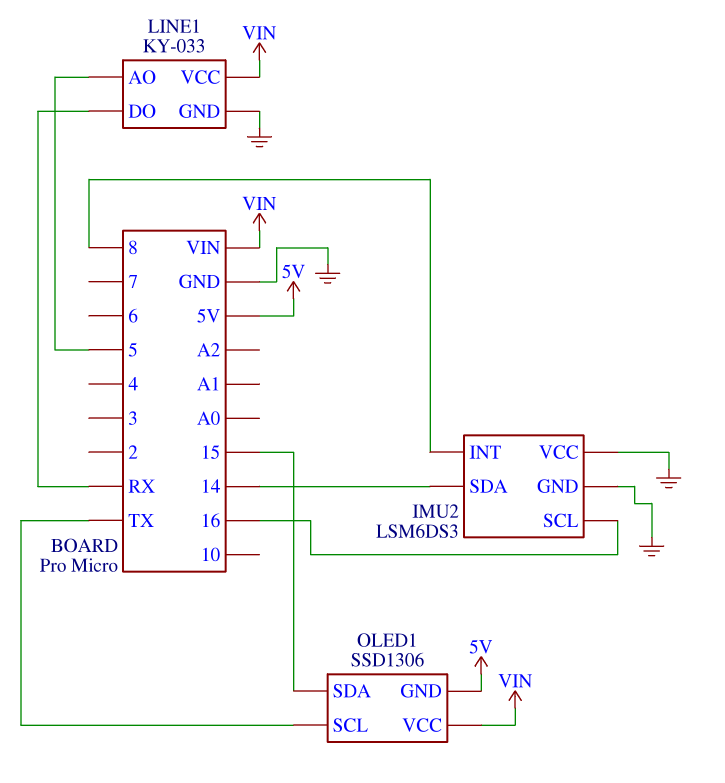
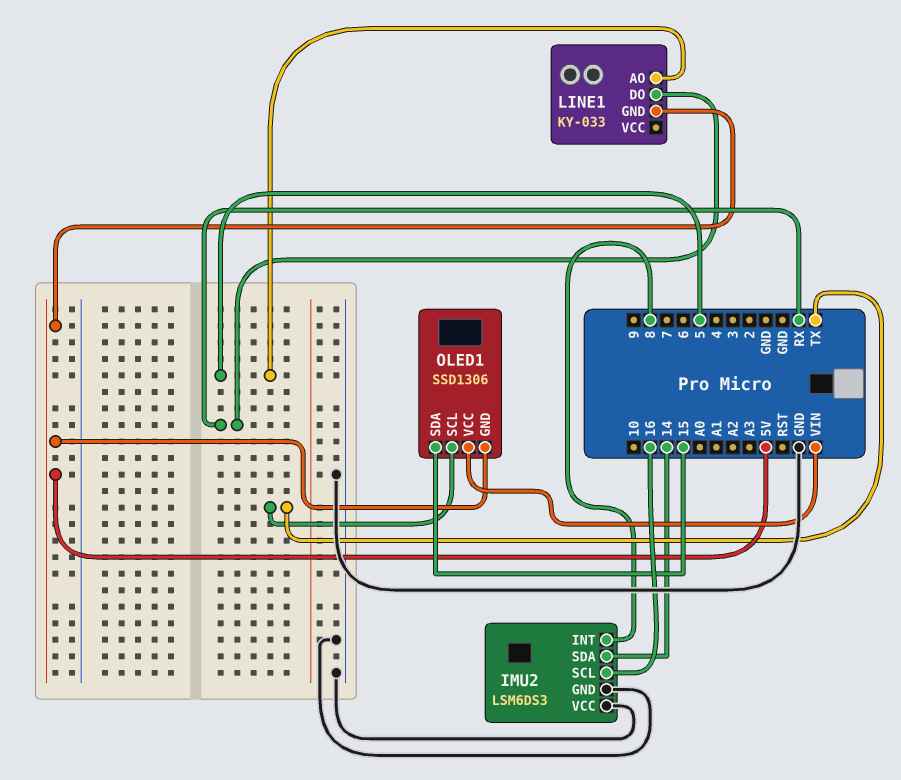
LINE1 pin GND: GND -> 5V
LINE1 pin VCC: VIN -> none

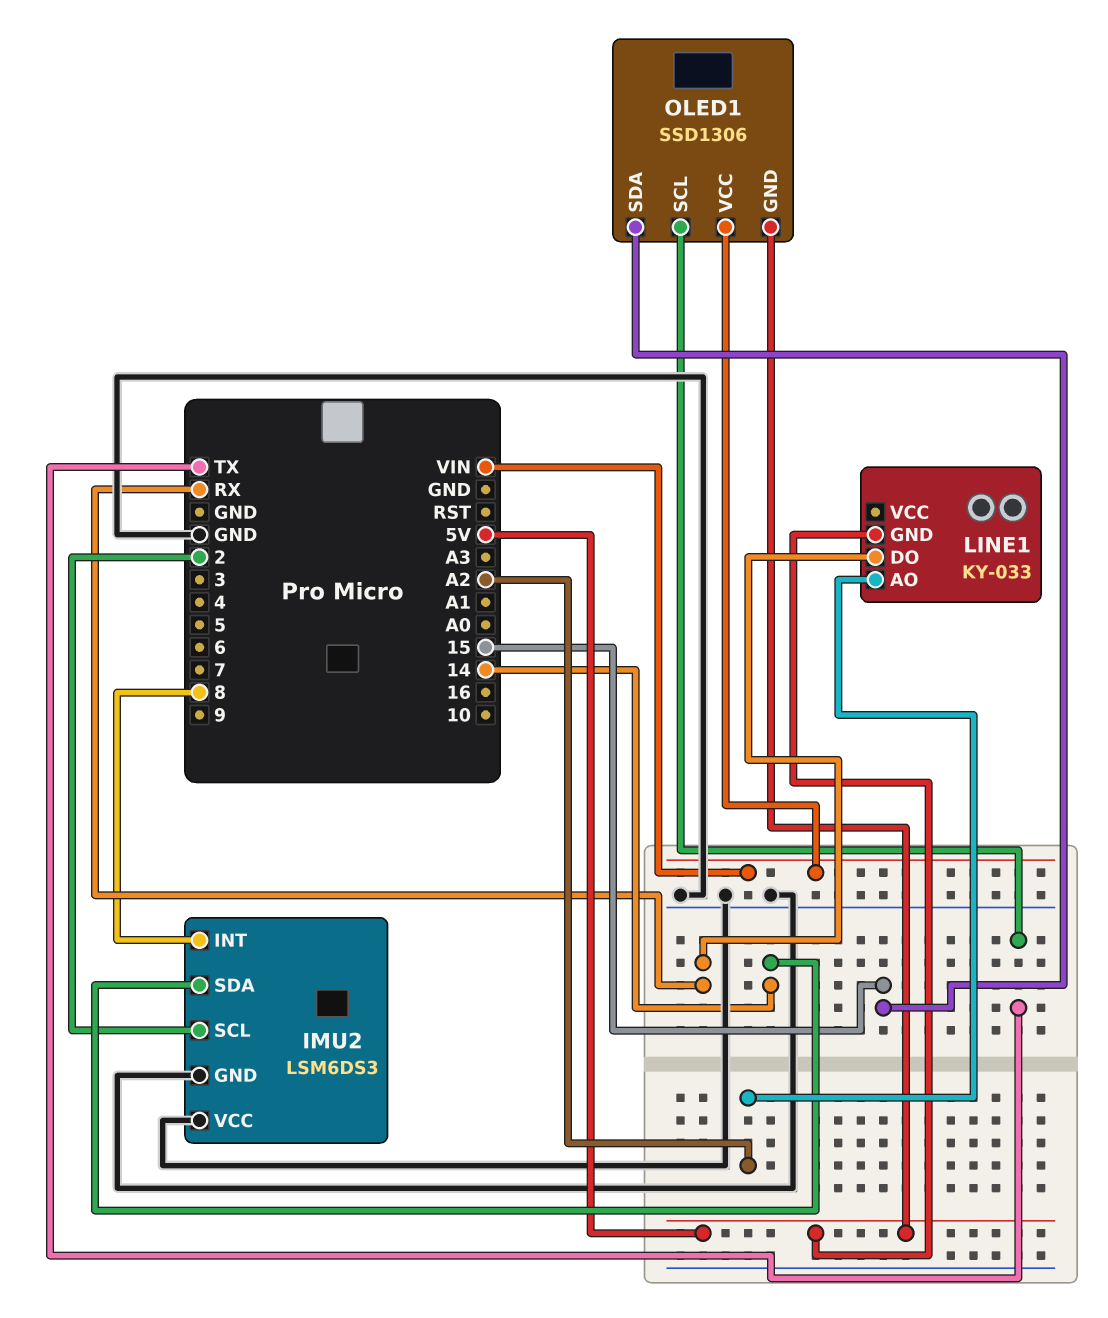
IMU2 pin SCL: 16 -> 2
LINE1 pin AO: 5 -> A2

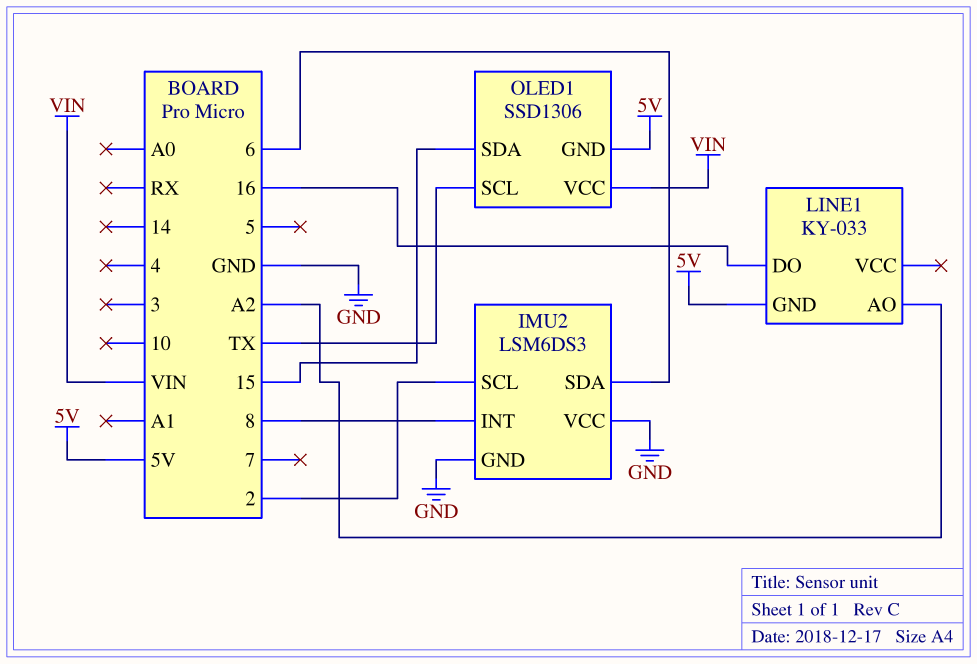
IMU2 pin SDA: 14 -> 6
LINE1 pin DO: RX -> 16

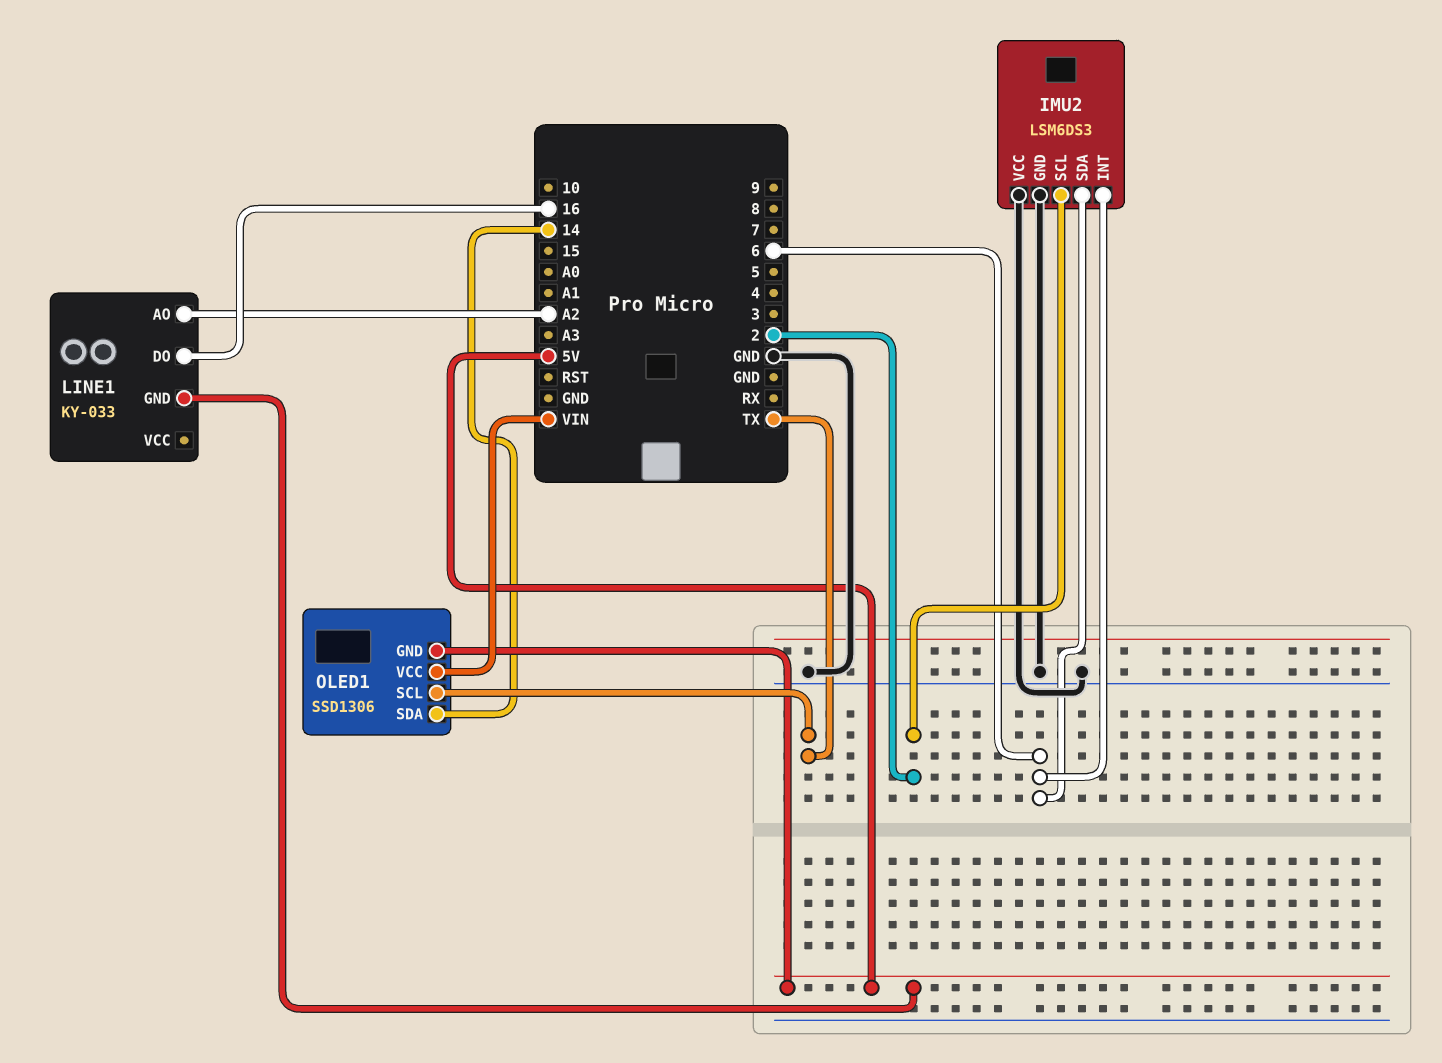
IMU2 pin INT: 8 -> 6
OLED1 pin SDA: 15 -> 14

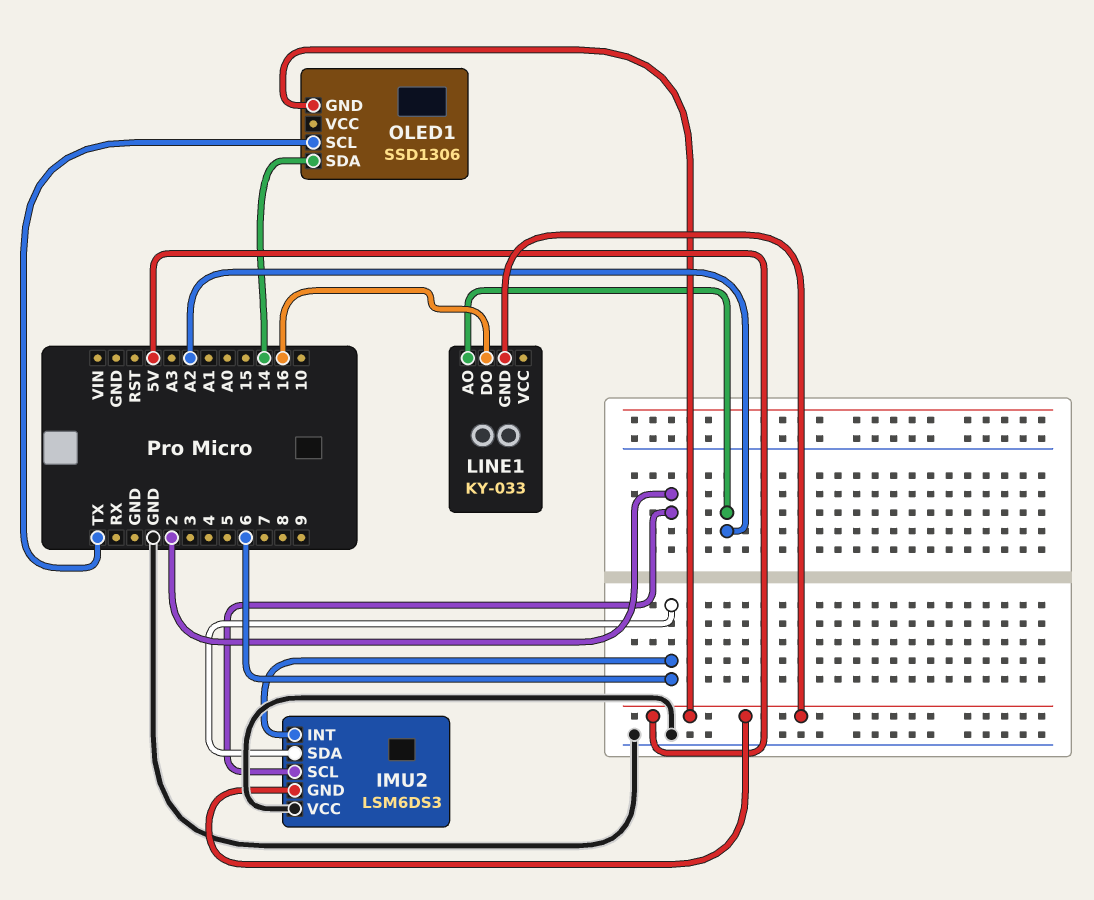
IMU2 pin GND: GND -> 5V
OLED1 pin VCC: VIN -> none

